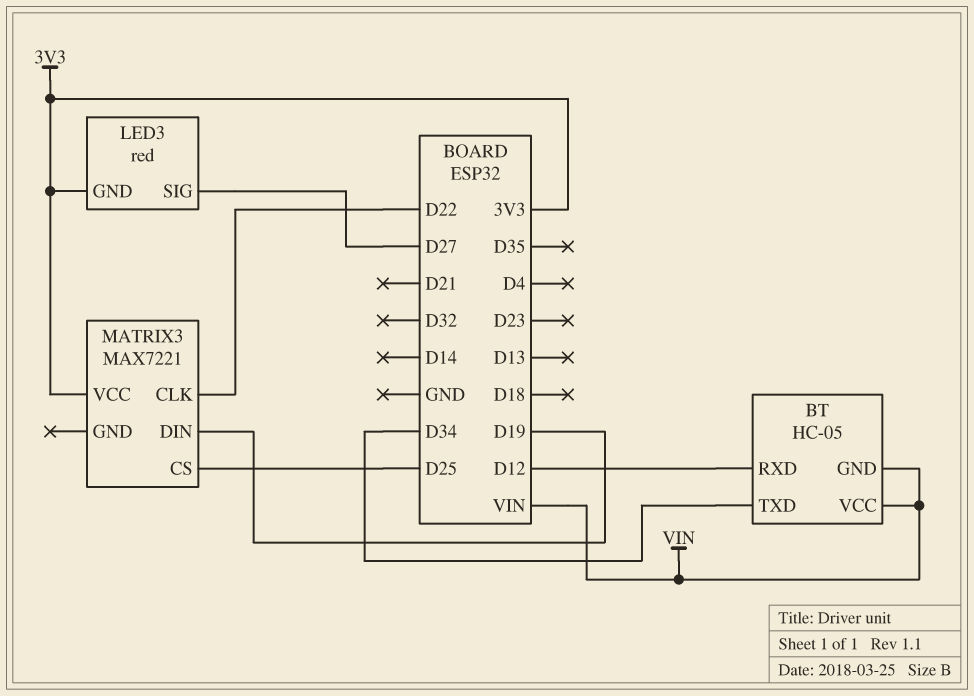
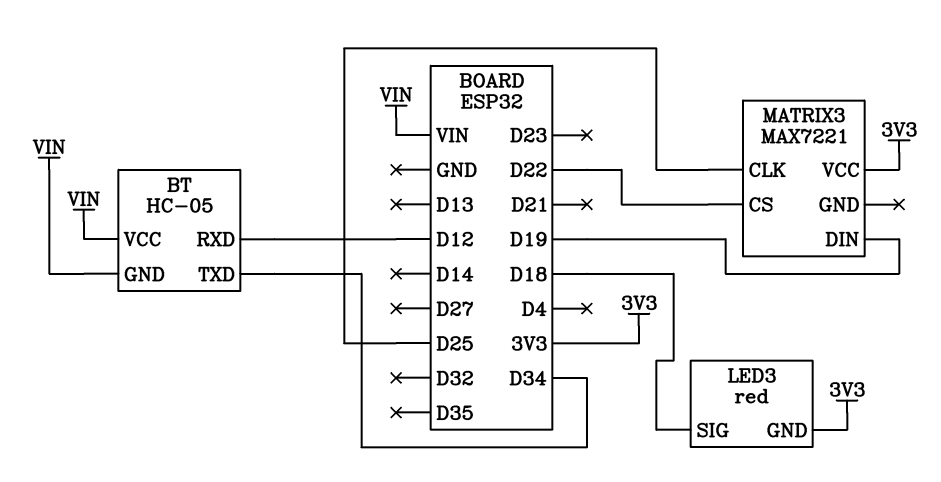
LED3 pin SIG: D27 -> D18
MATRIX3 pin CLK: D22 -> D25
MATRIX3 pin CS: D25 -> D22

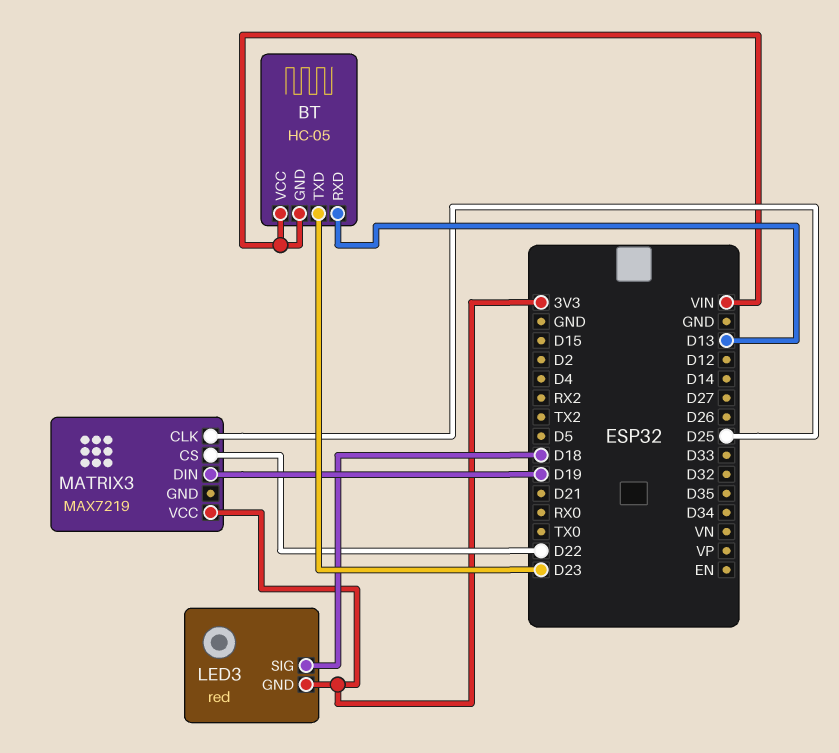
BT pin RXD: D12 -> D13
BT pin TXD: D34 -> D23
MATRIX3: MAX7221 -> MAX7219

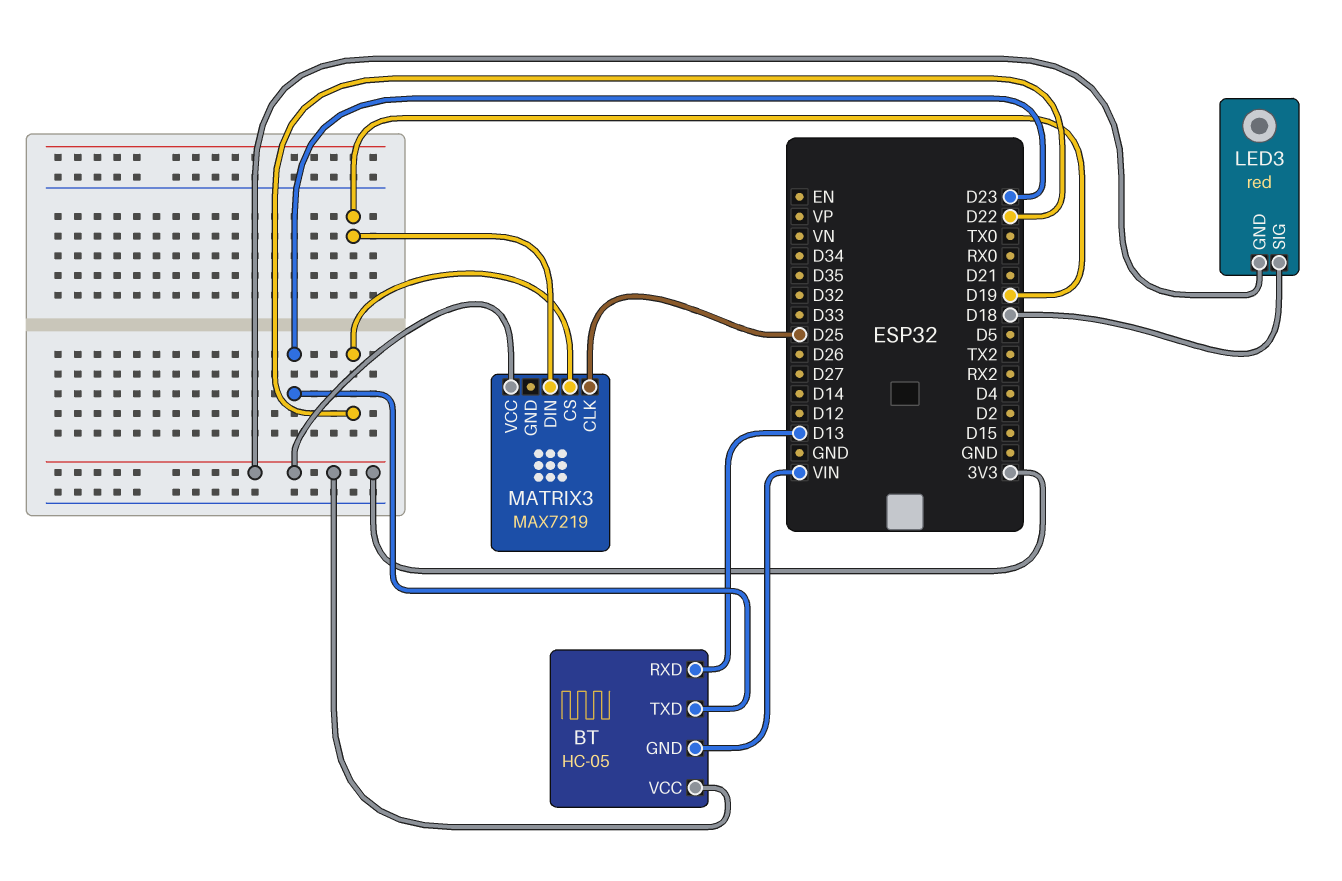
BT pin VCC: VIN -> 3V3

